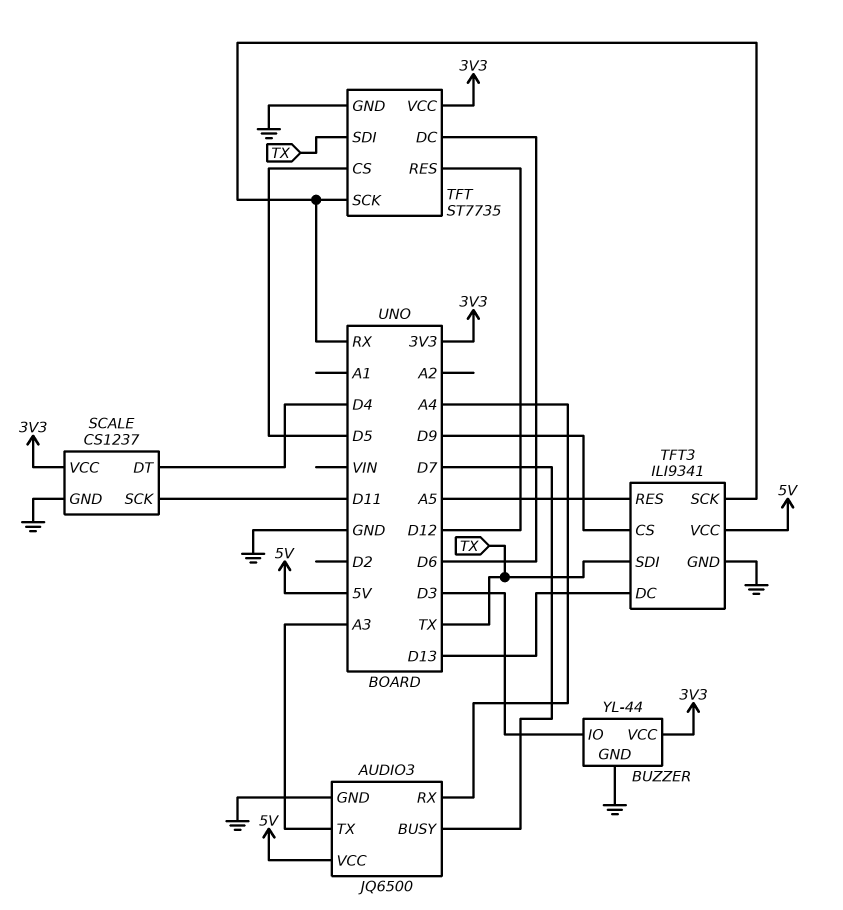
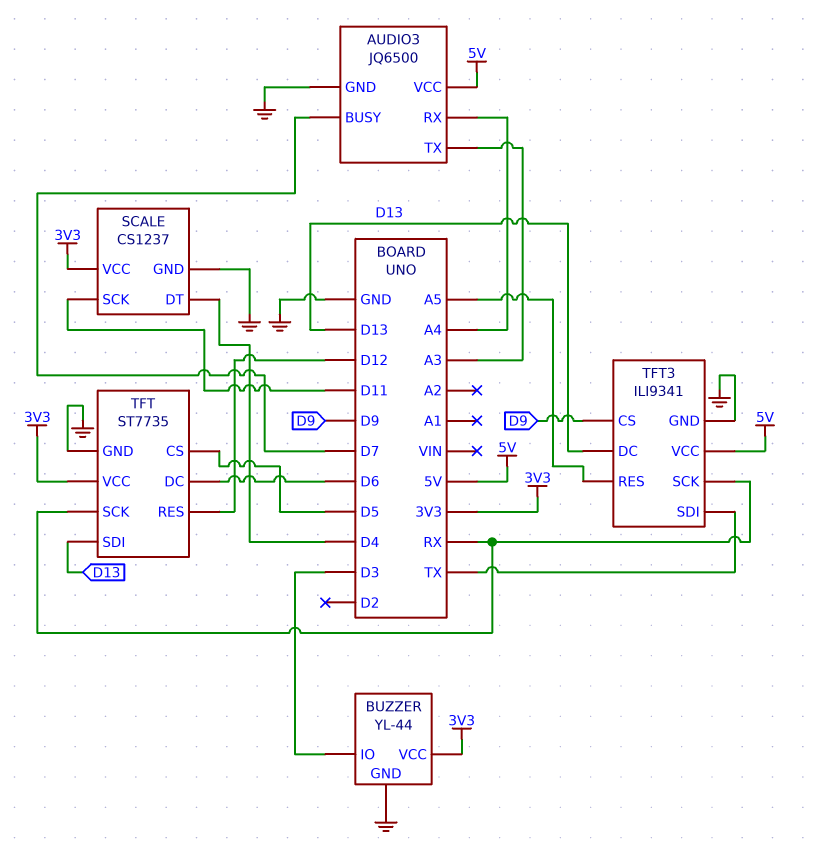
TFT pin SDI: TX -> D13

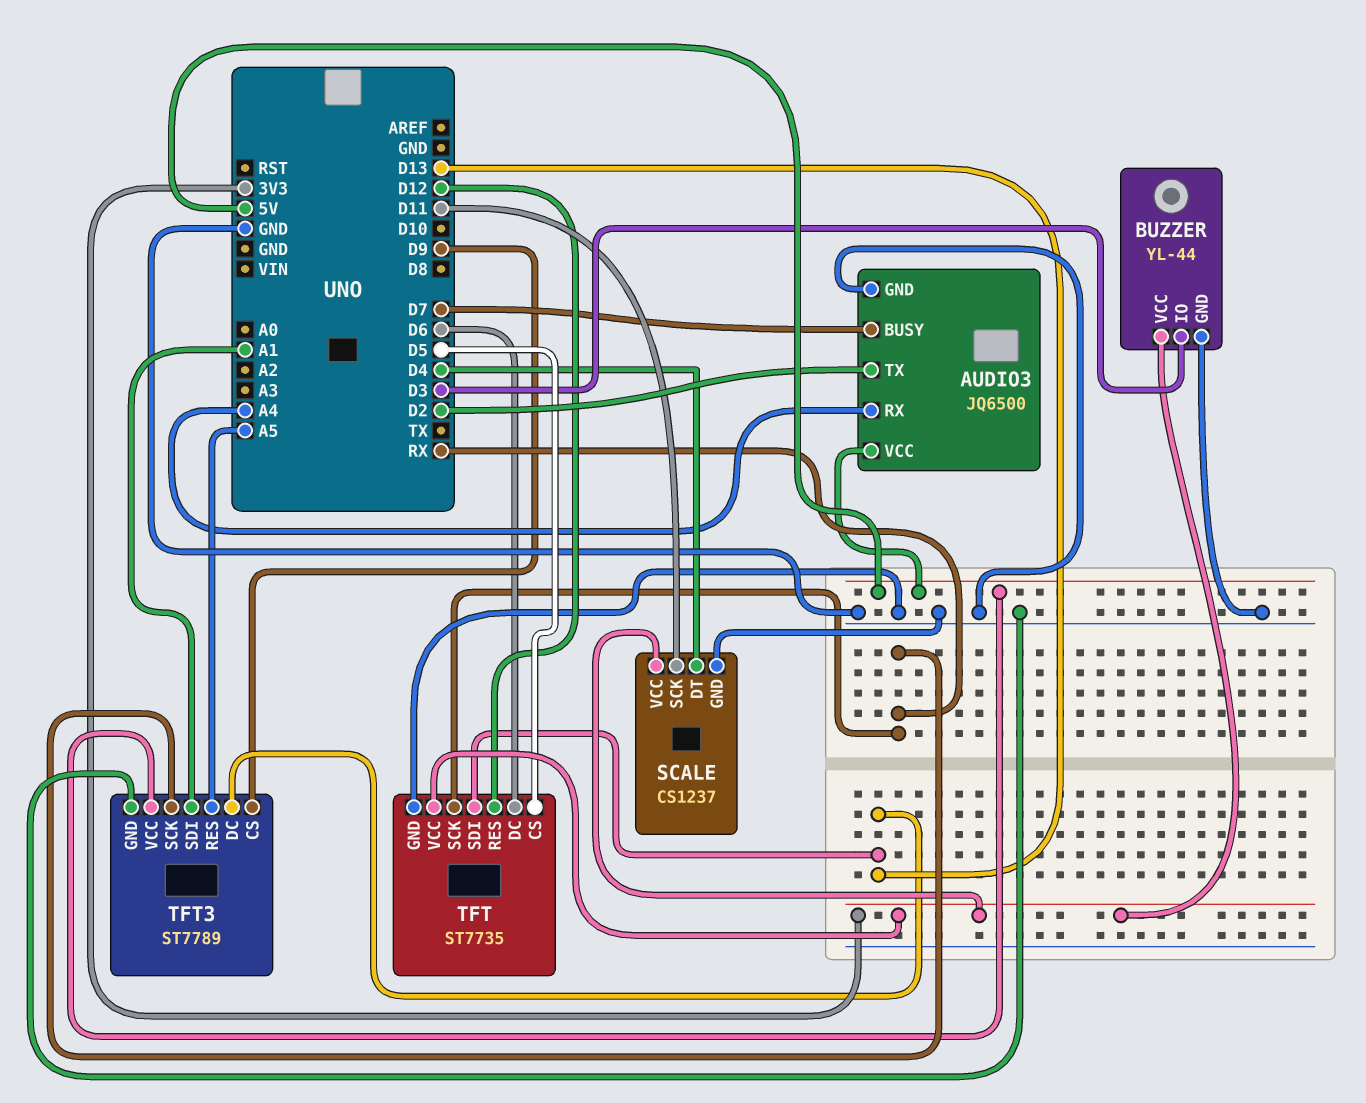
AUDIO3 pin TX: A3 -> D2
TFT3: ILI9341 -> ST7789
TFT3 pin SDI: TX -> A1

